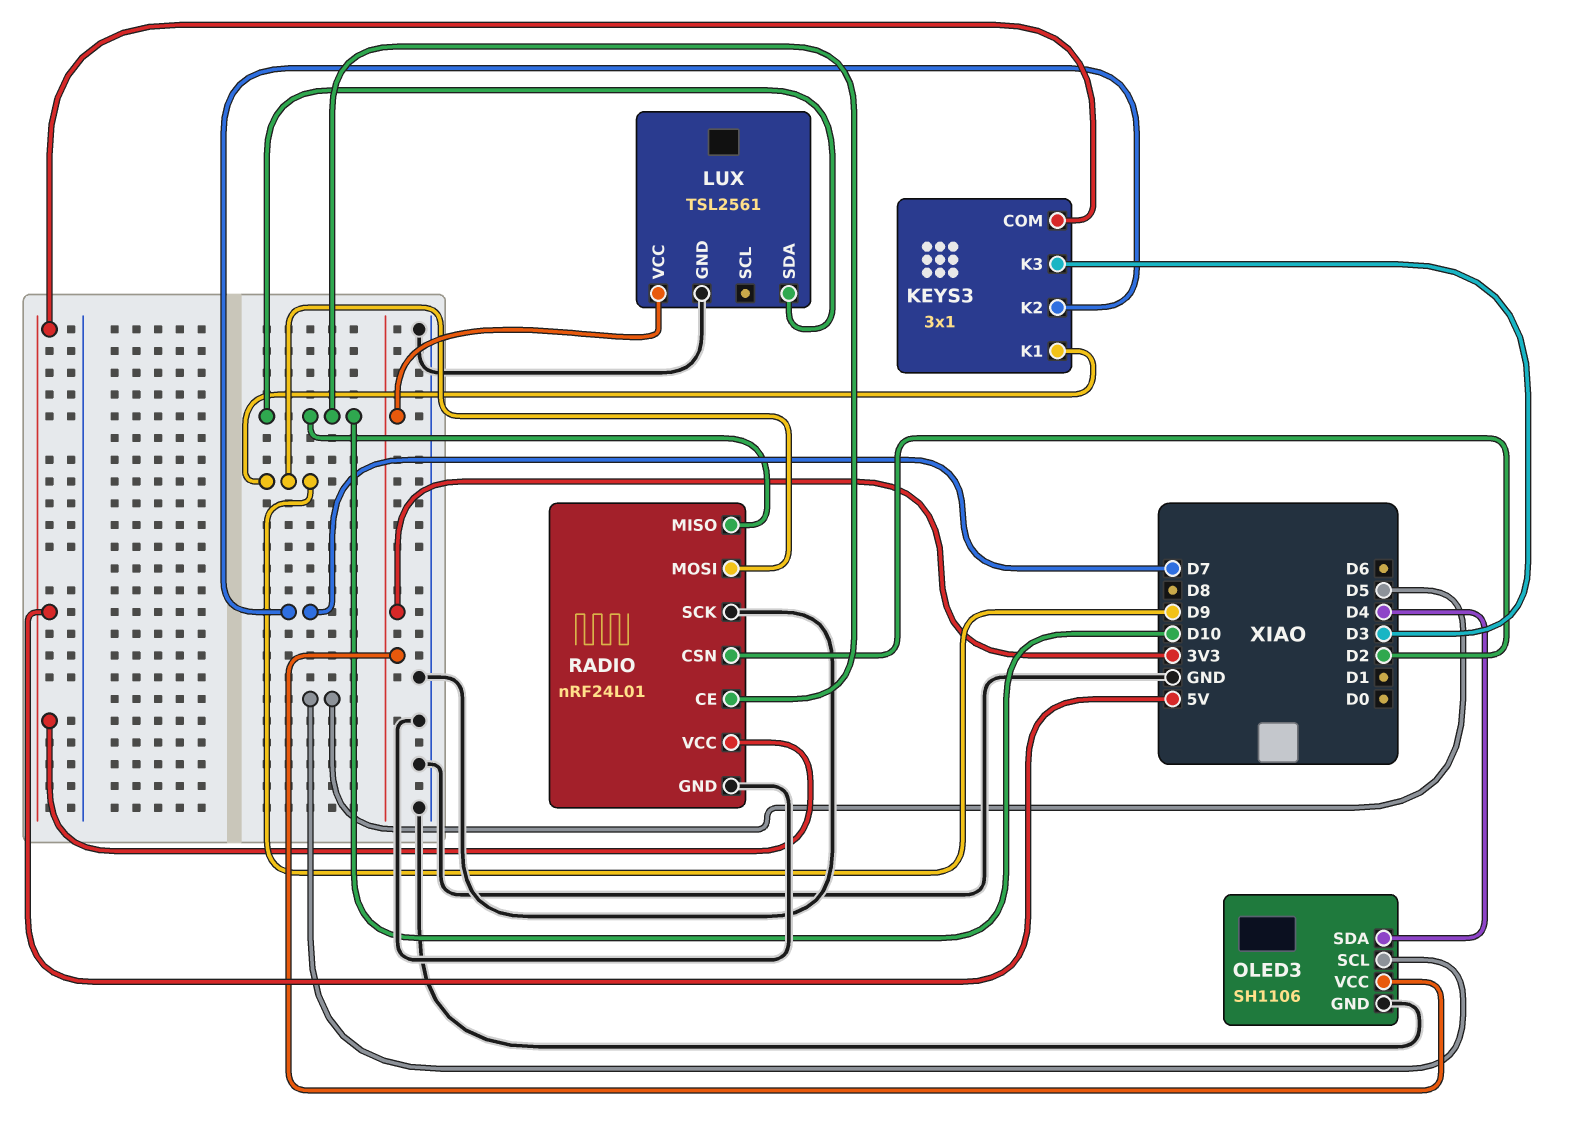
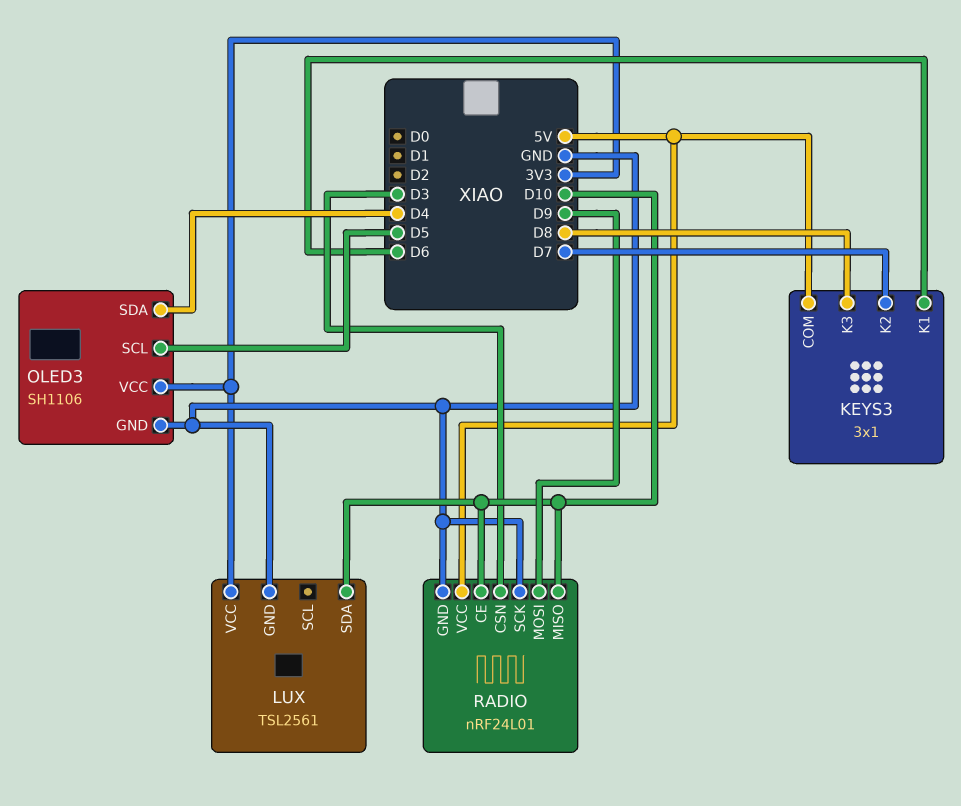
KEYS3 pin K1: D9 -> D6
KEYS3 pin K3: D3 -> D8
RADIO pin CSN: D2 -> D3

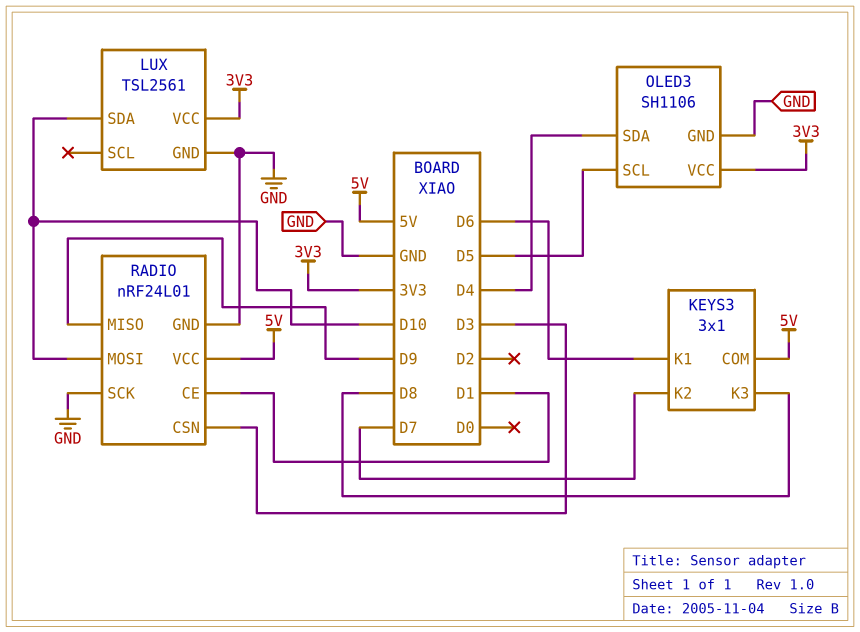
RADIO pin CE: D10 -> D1
RADIO pin MISO: D10 -> D9
RADIO pin MOSI: D9 -> D10

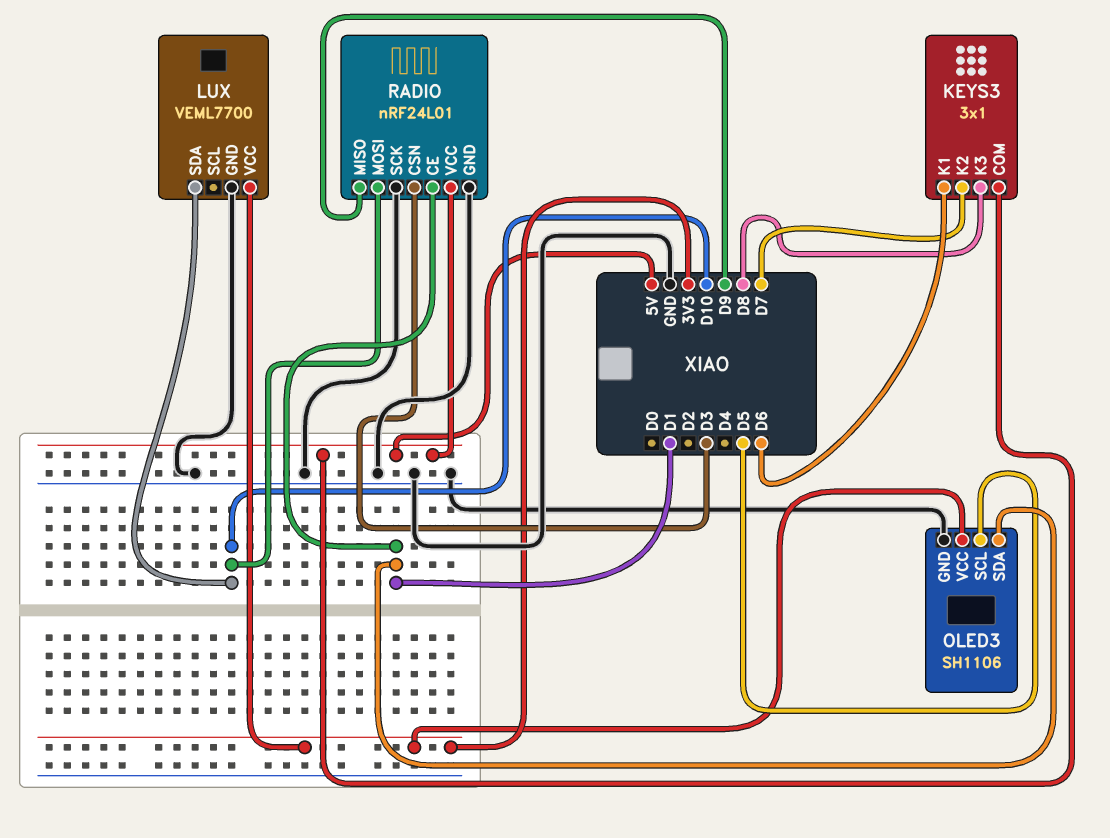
LUX: TSL2561 -> VEML7700
OLED3 pin SDA: D4 -> D1

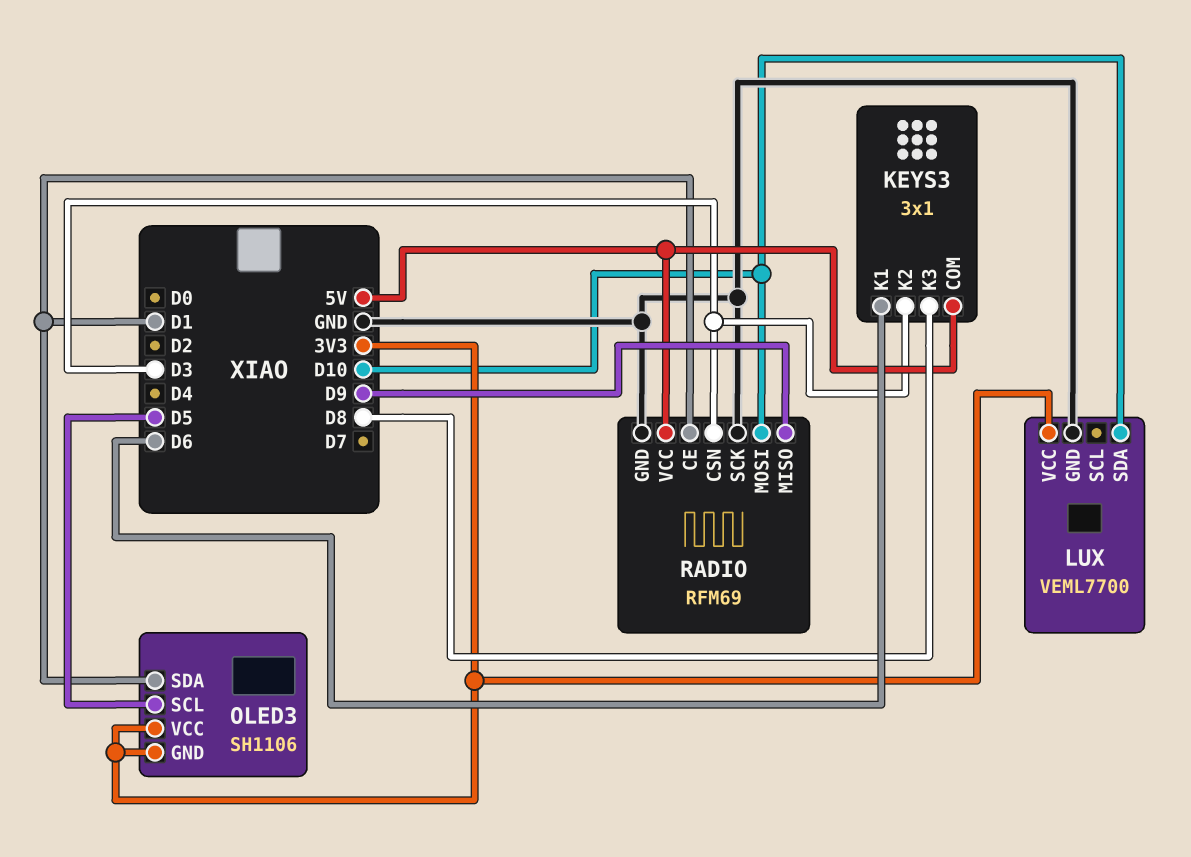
KEYS3 pin K2: D7 -> D3
OLED3 pin GND: GND -> 3V3
RADIO: nRF24L01 -> RFM69

